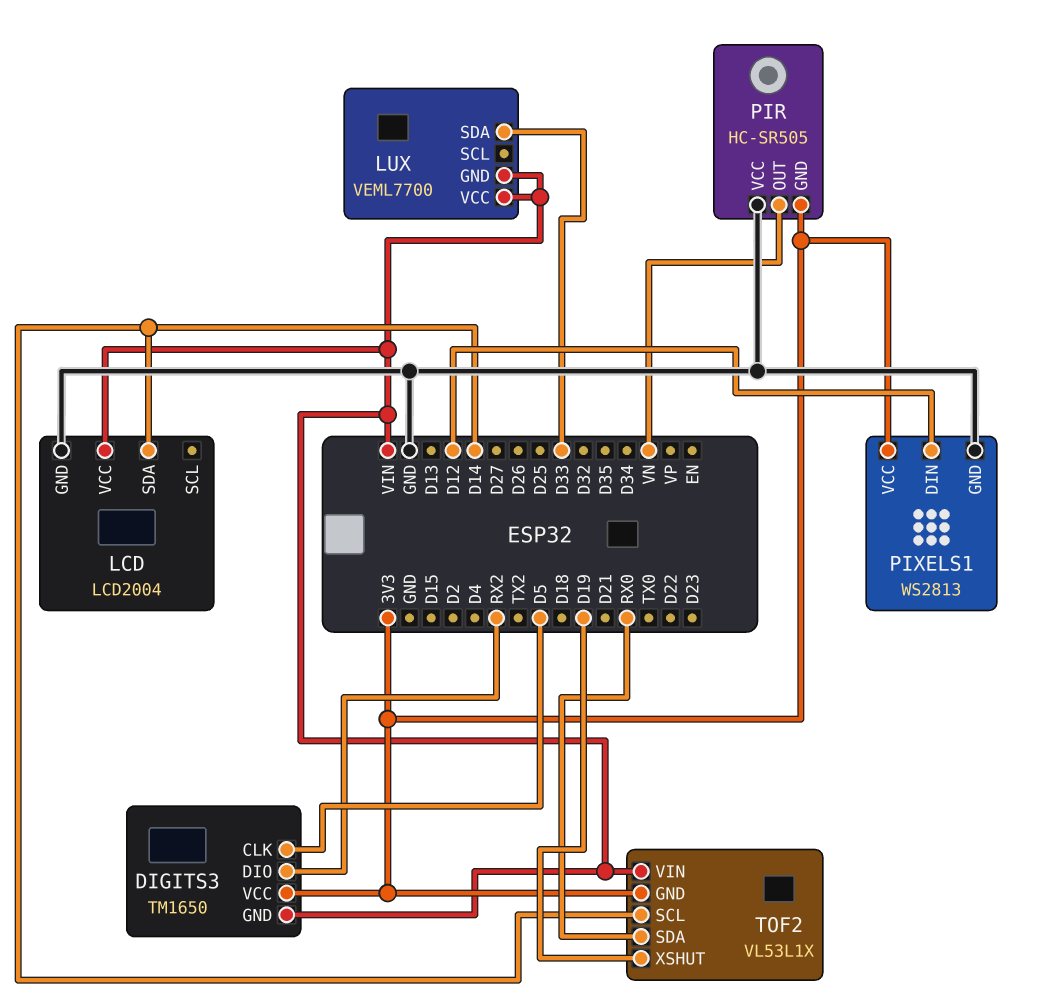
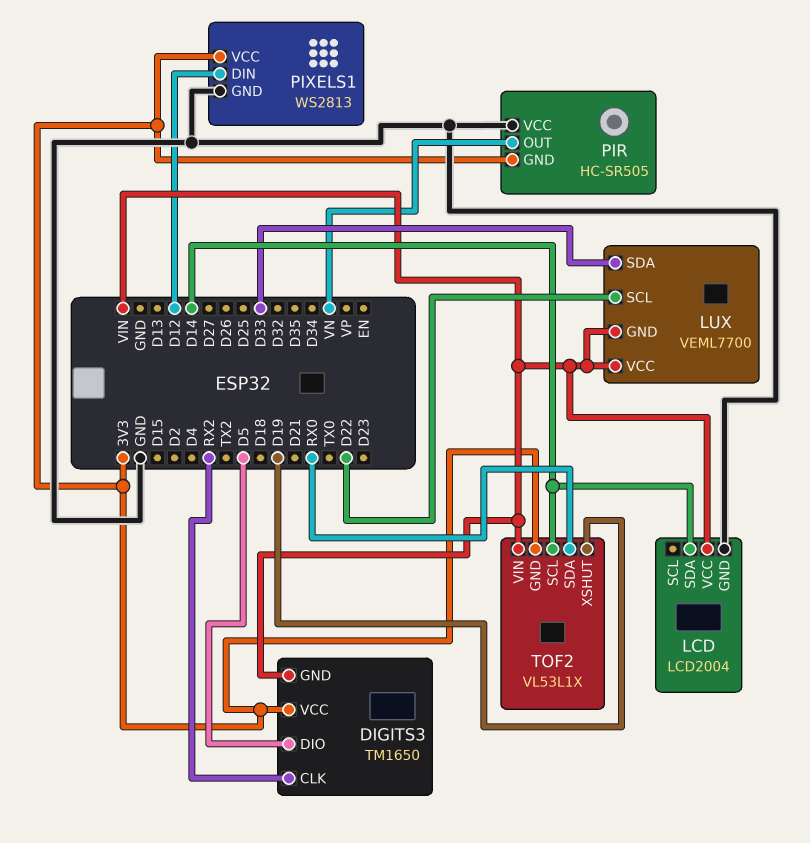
DIGITS3 pin CLK: D5 -> RX2
DIGITS3 pin DIO: RX2 -> D5
LUX pin SCL: none -> D22

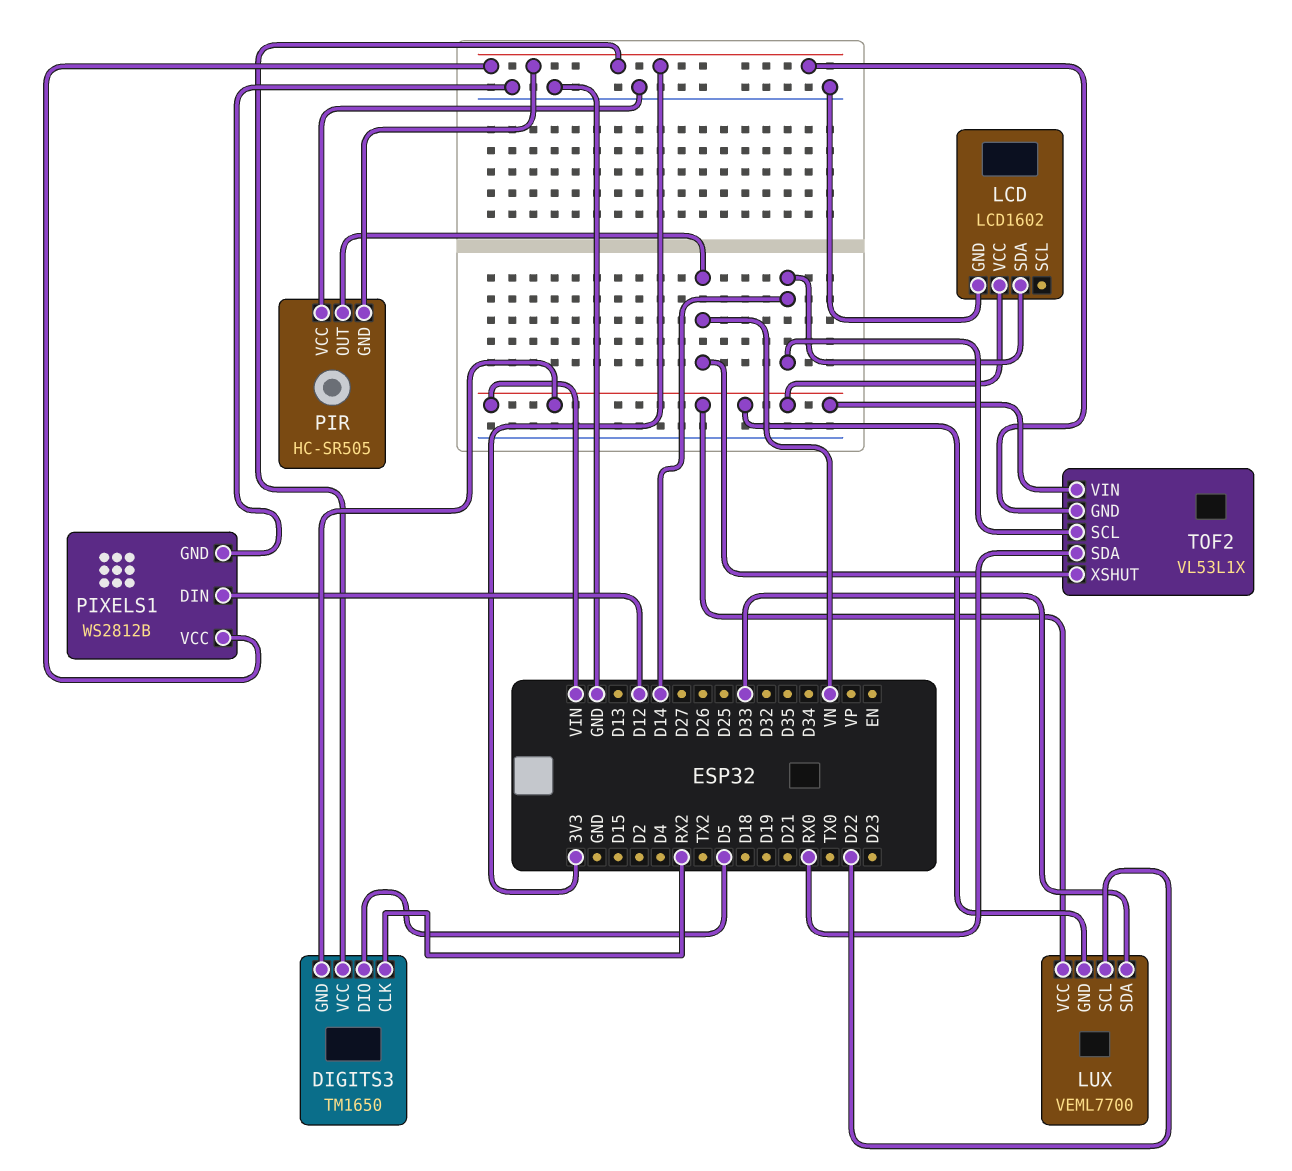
LCD: LCD2004 -> LCD1602
PIXELS1: WS2813 -> WS2812B
TOF2 pin XSHUT: D19 -> VN

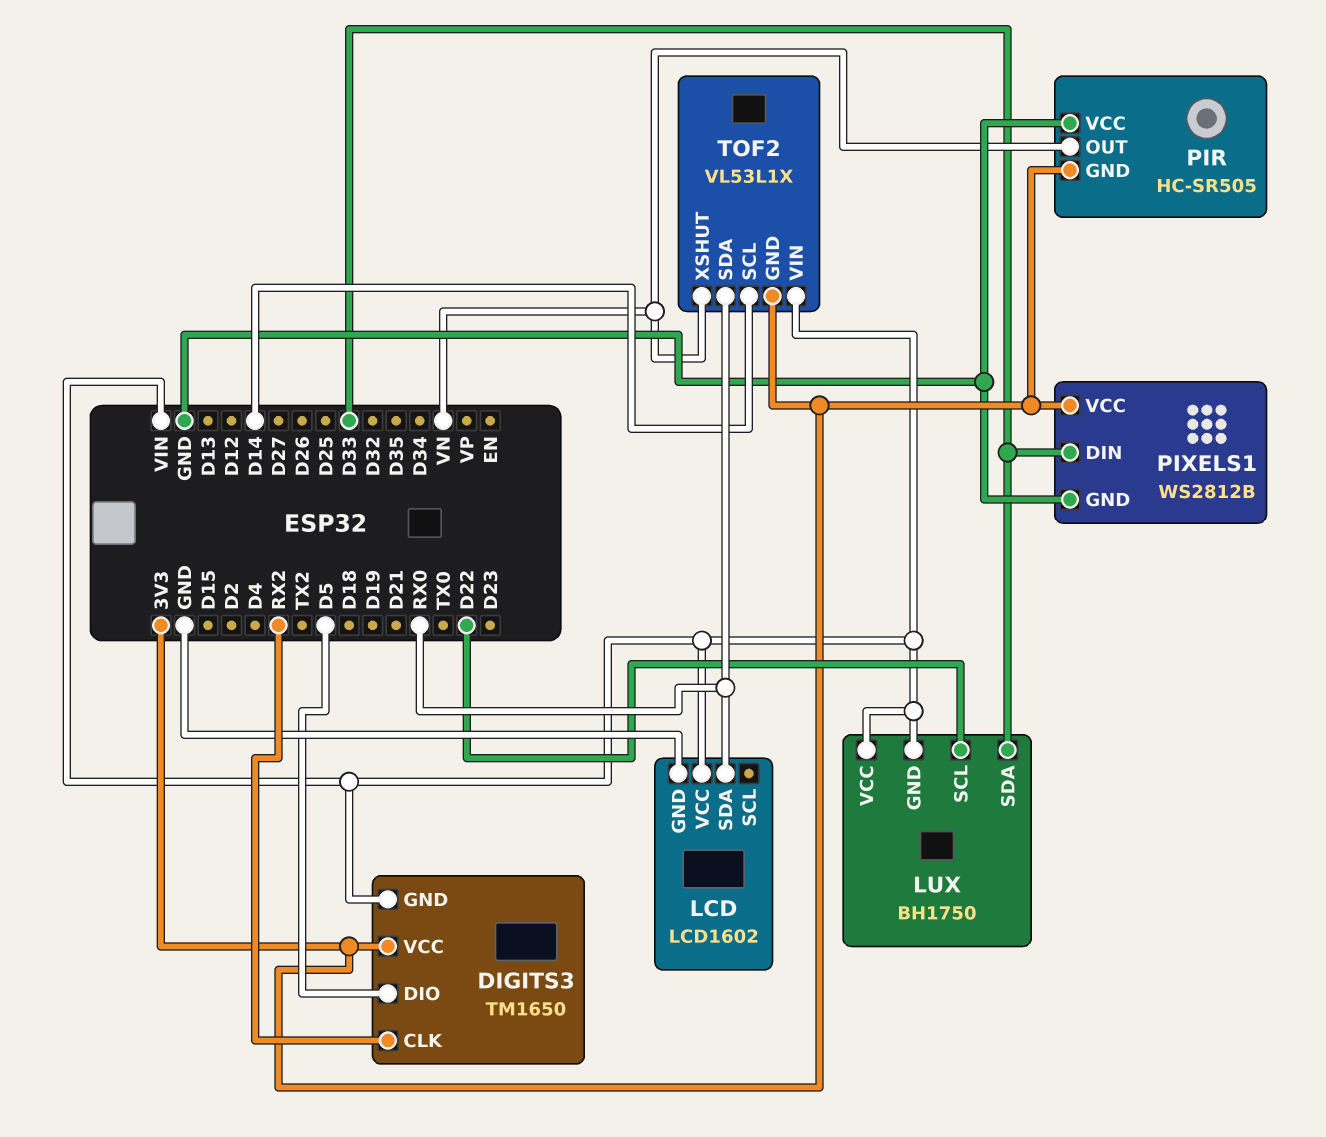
LCD pin SDA: D14 -> RX0
LUX: VEML7700 -> BH1750
PIXELS1 pin DIN: D12 -> D33

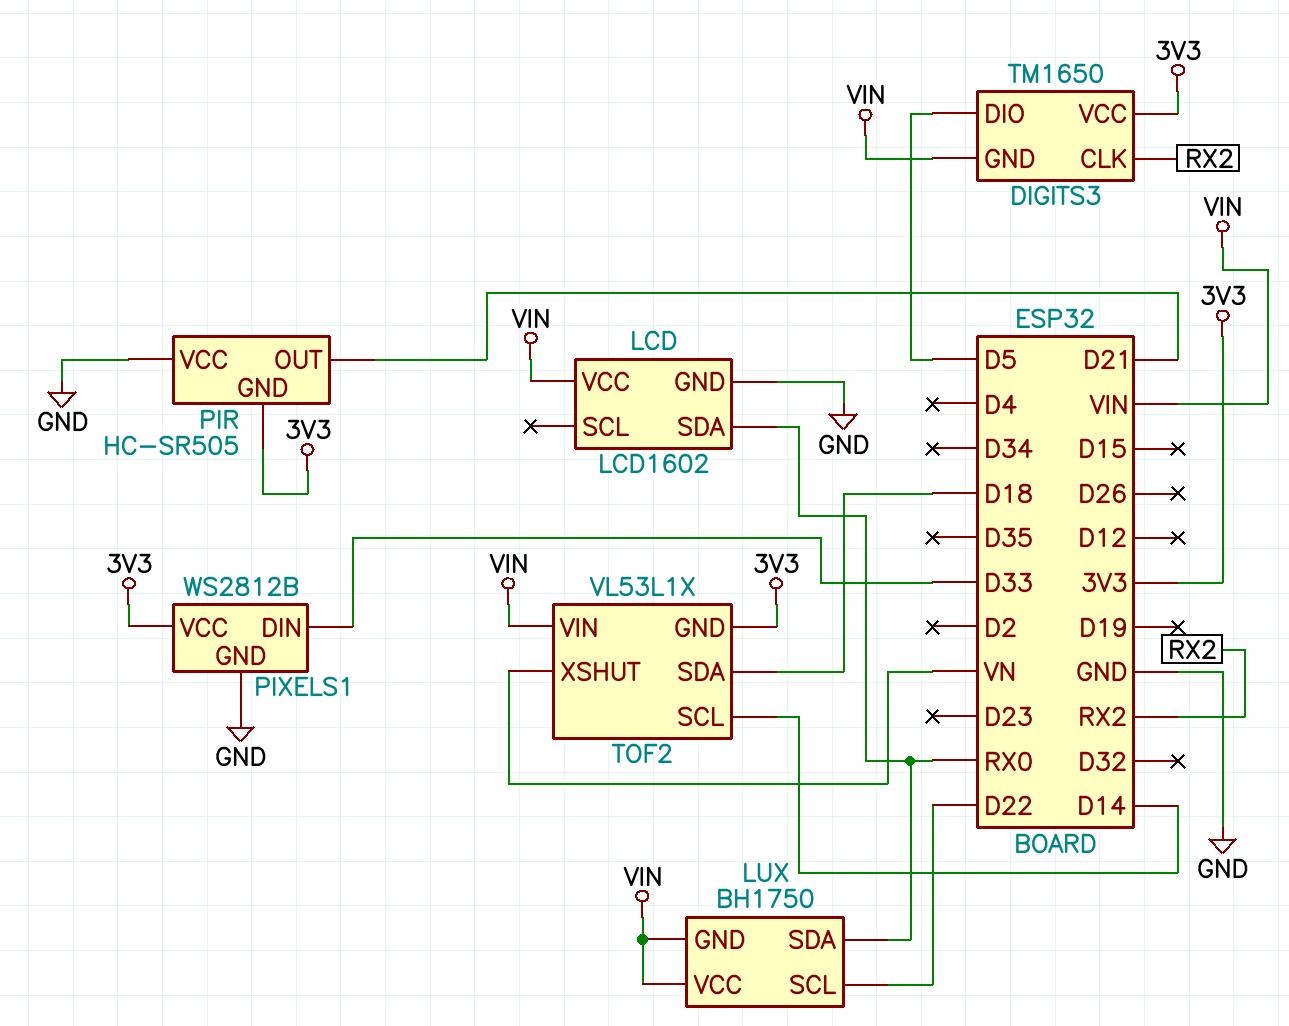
LUX pin SDA: D33 -> RX0
PIR pin OUT: VN -> D21
TOF2 pin SDA: RX0 -> D18

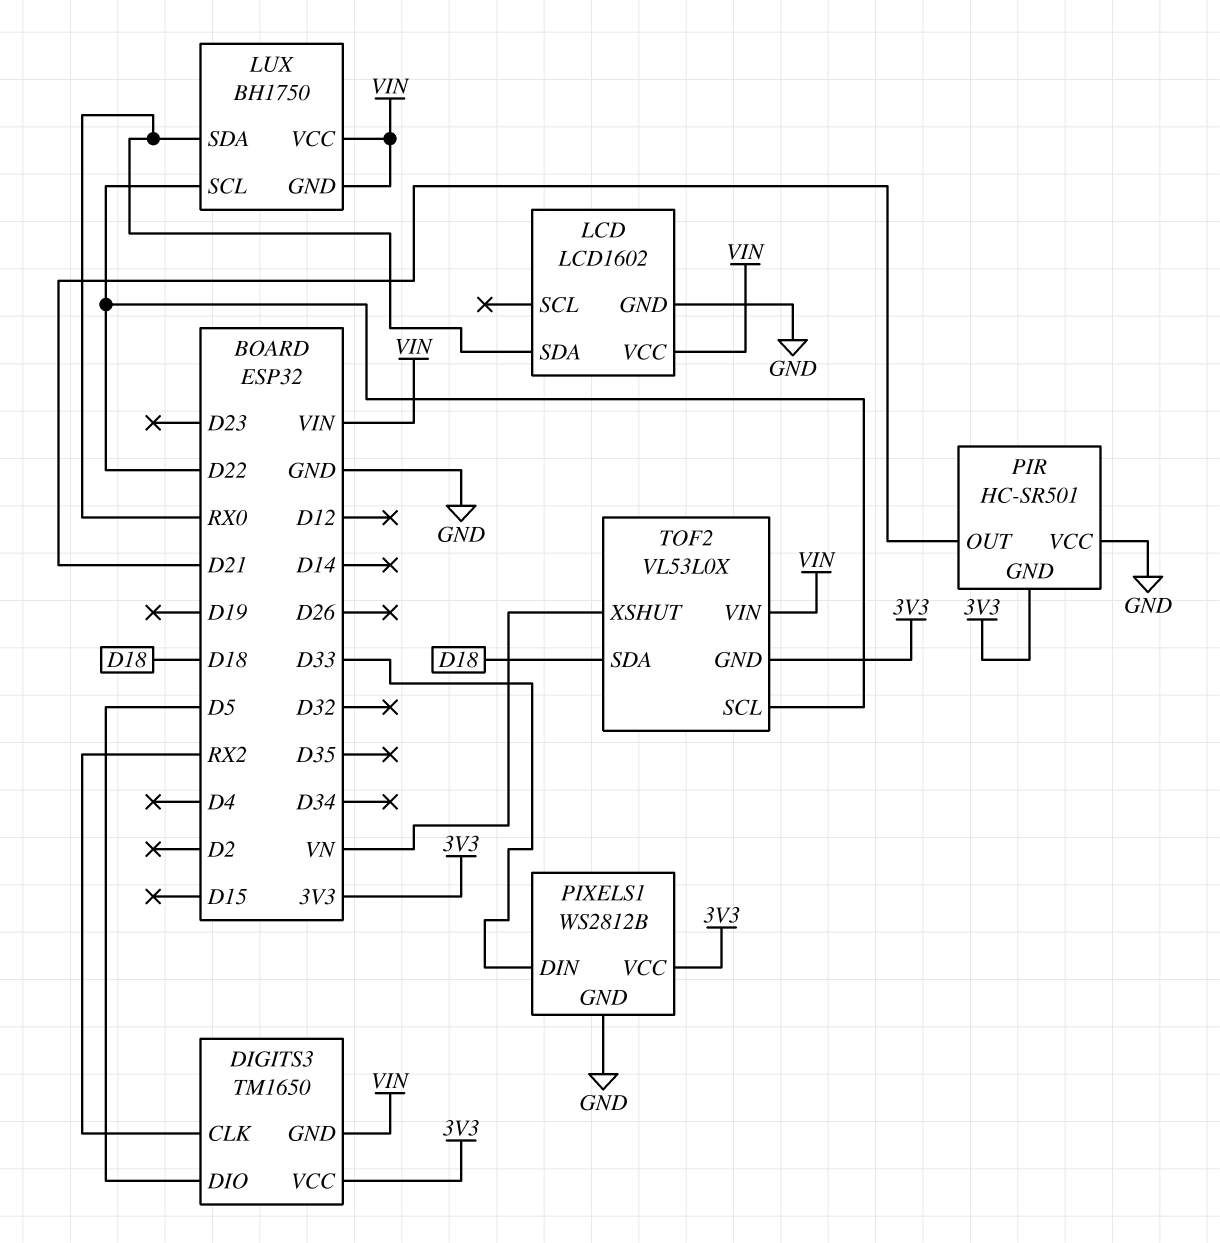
PIR: HC-SR505 -> HC-SR501
TOF2: VL53L1X -> VL53L0X
TOF2 pin SCL: D14 -> D22

